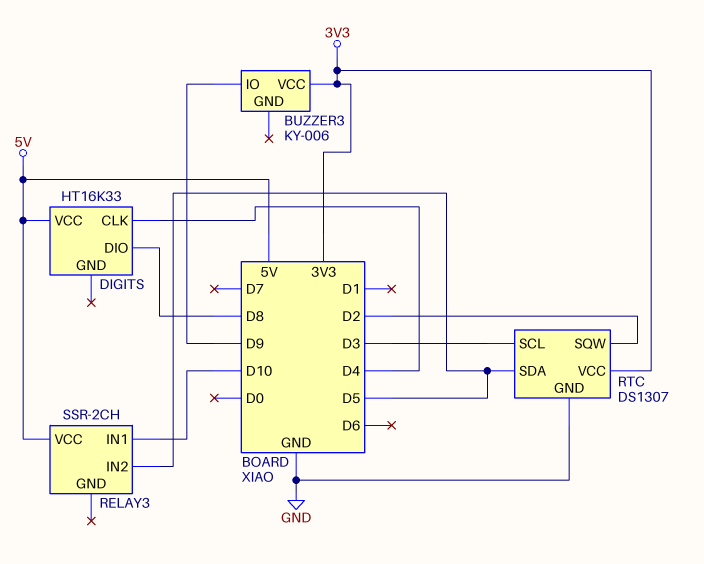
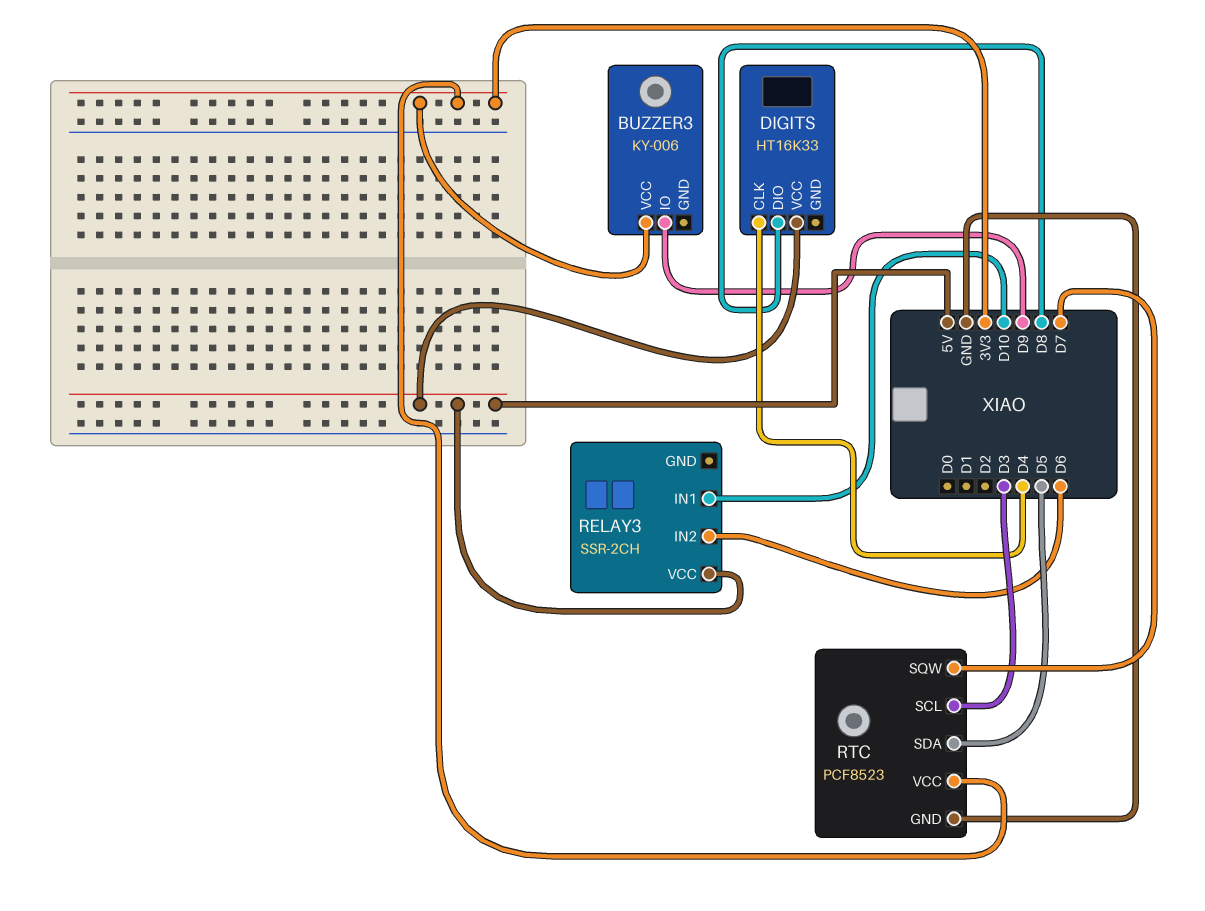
RELAY3 pin IN2: D5 -> D6
RTC: DS1307 -> PCF8523
RTC pin SQW: D2 -> D7

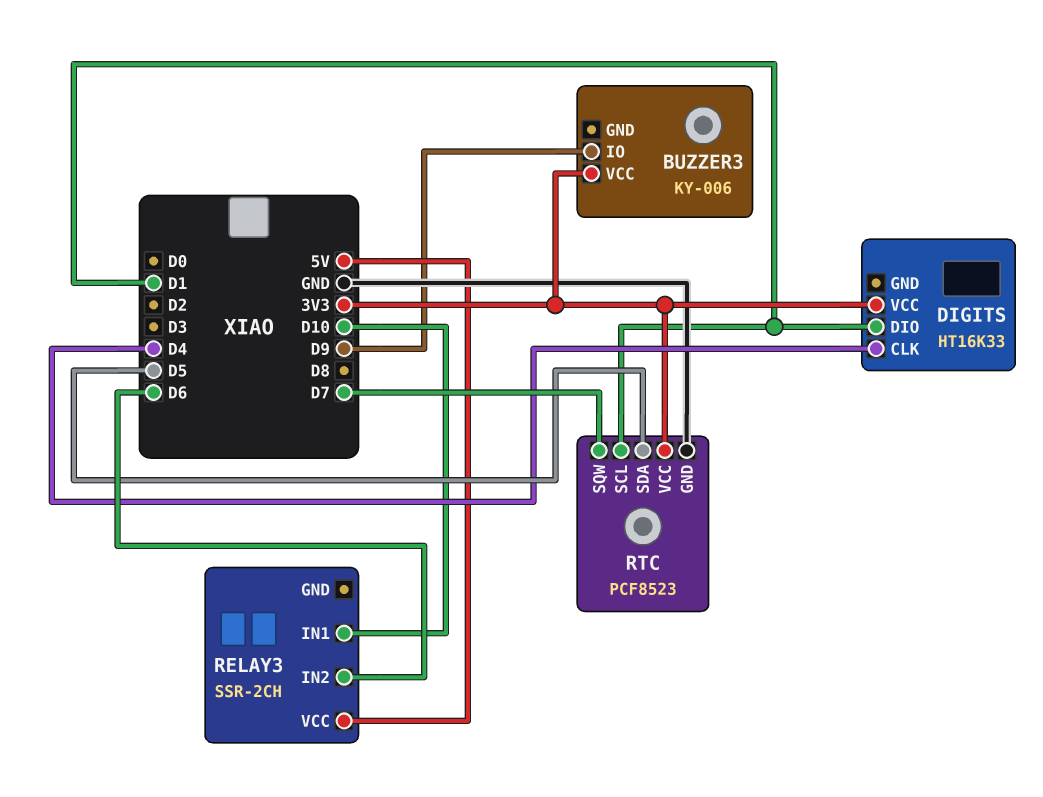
DIGITS pin DIO: D8 -> D1
DIGITS pin VCC: 5V -> 3V3
RTC pin SCL: D3 -> D1

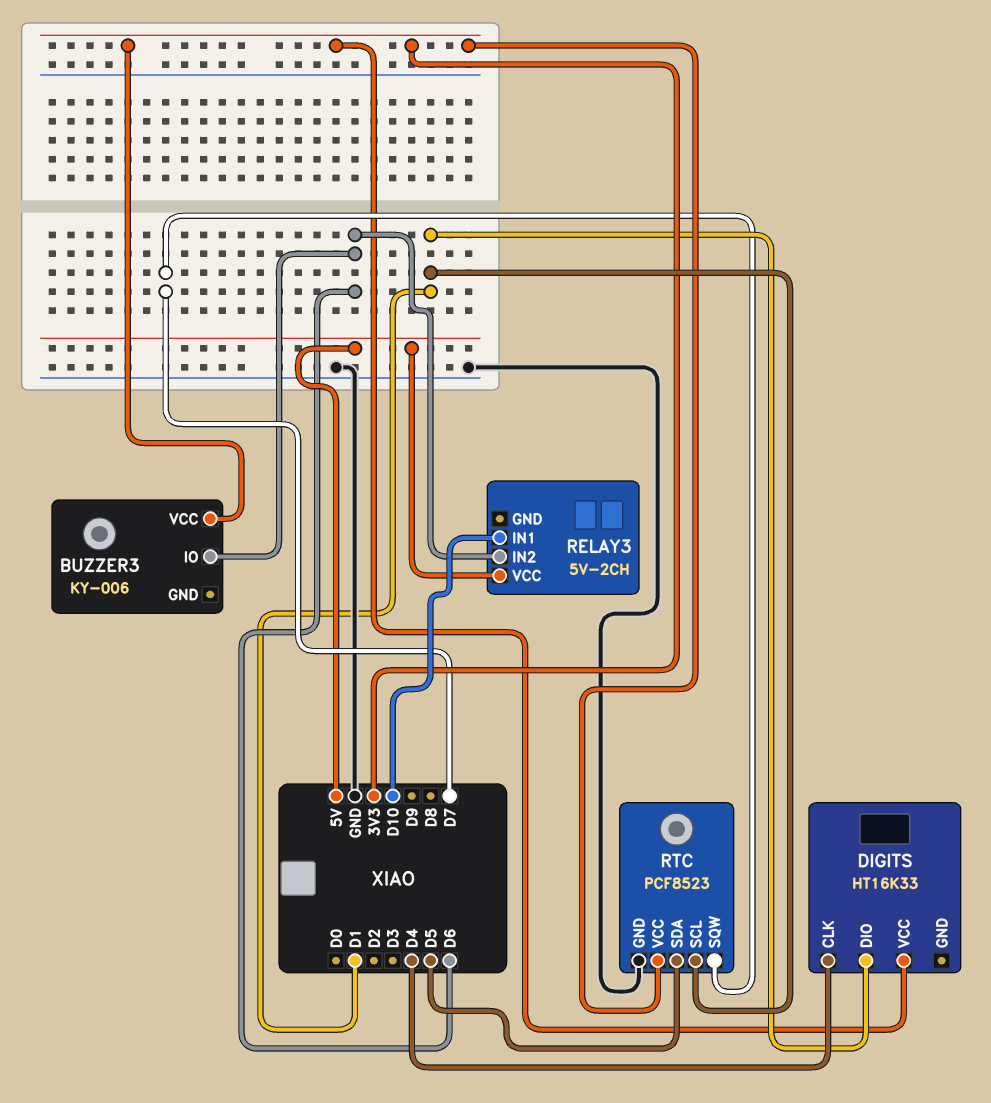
BUZZER3 pin IO: D9 -> D6
RELAY3: SSR-2CH -> 5V-2CH

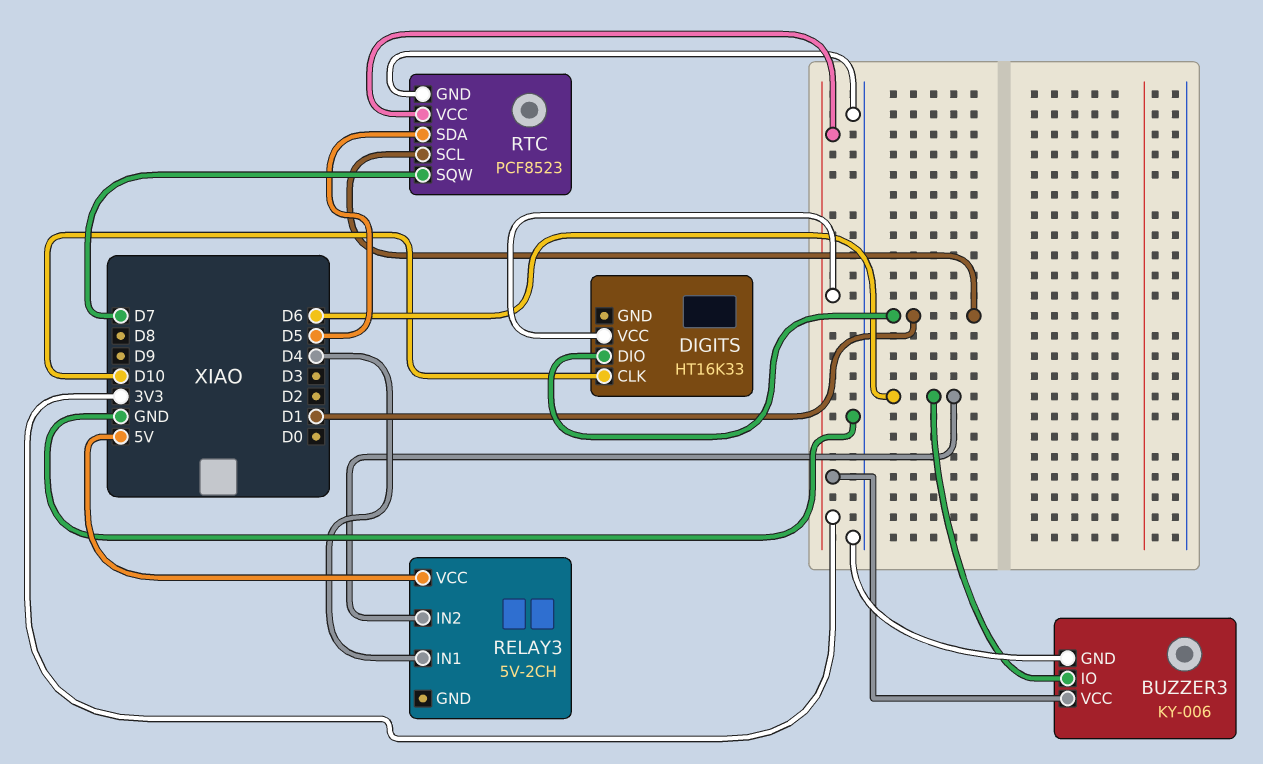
BUZZER3 pin GND: none -> GND
DIGITS pin CLK: D4 -> D10
RELAY3 pin IN1: D10 -> D4

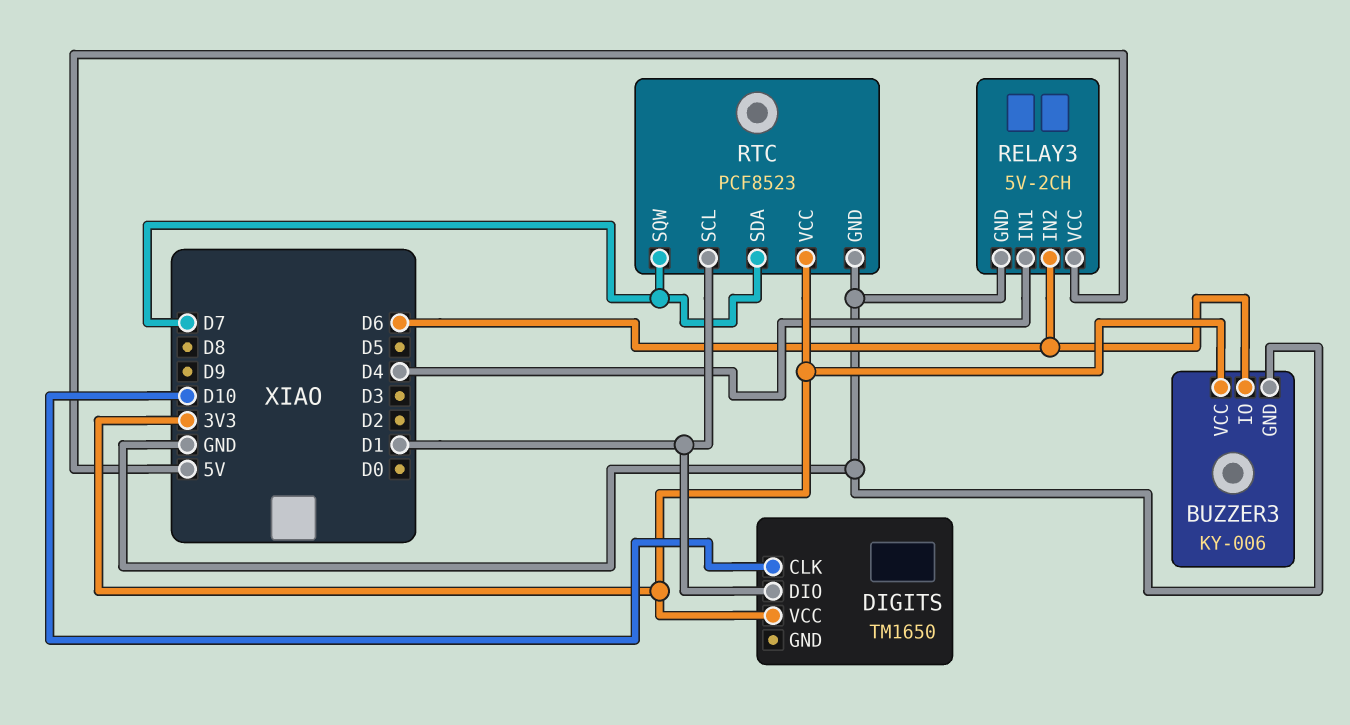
DIGITS: HT16K33 -> TM1650
RELAY3 pin GND: none -> GND
RTC pin SDA: D5 -> D7

